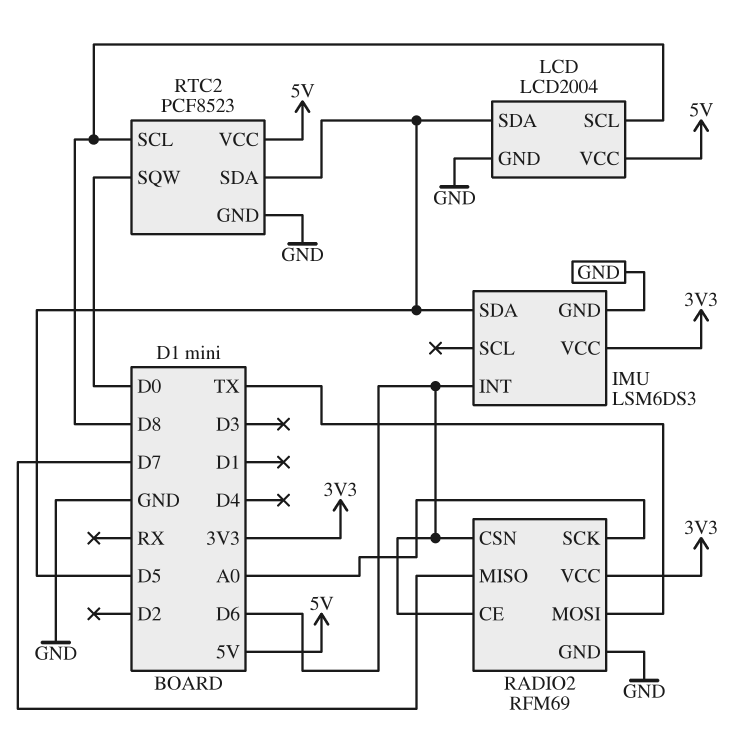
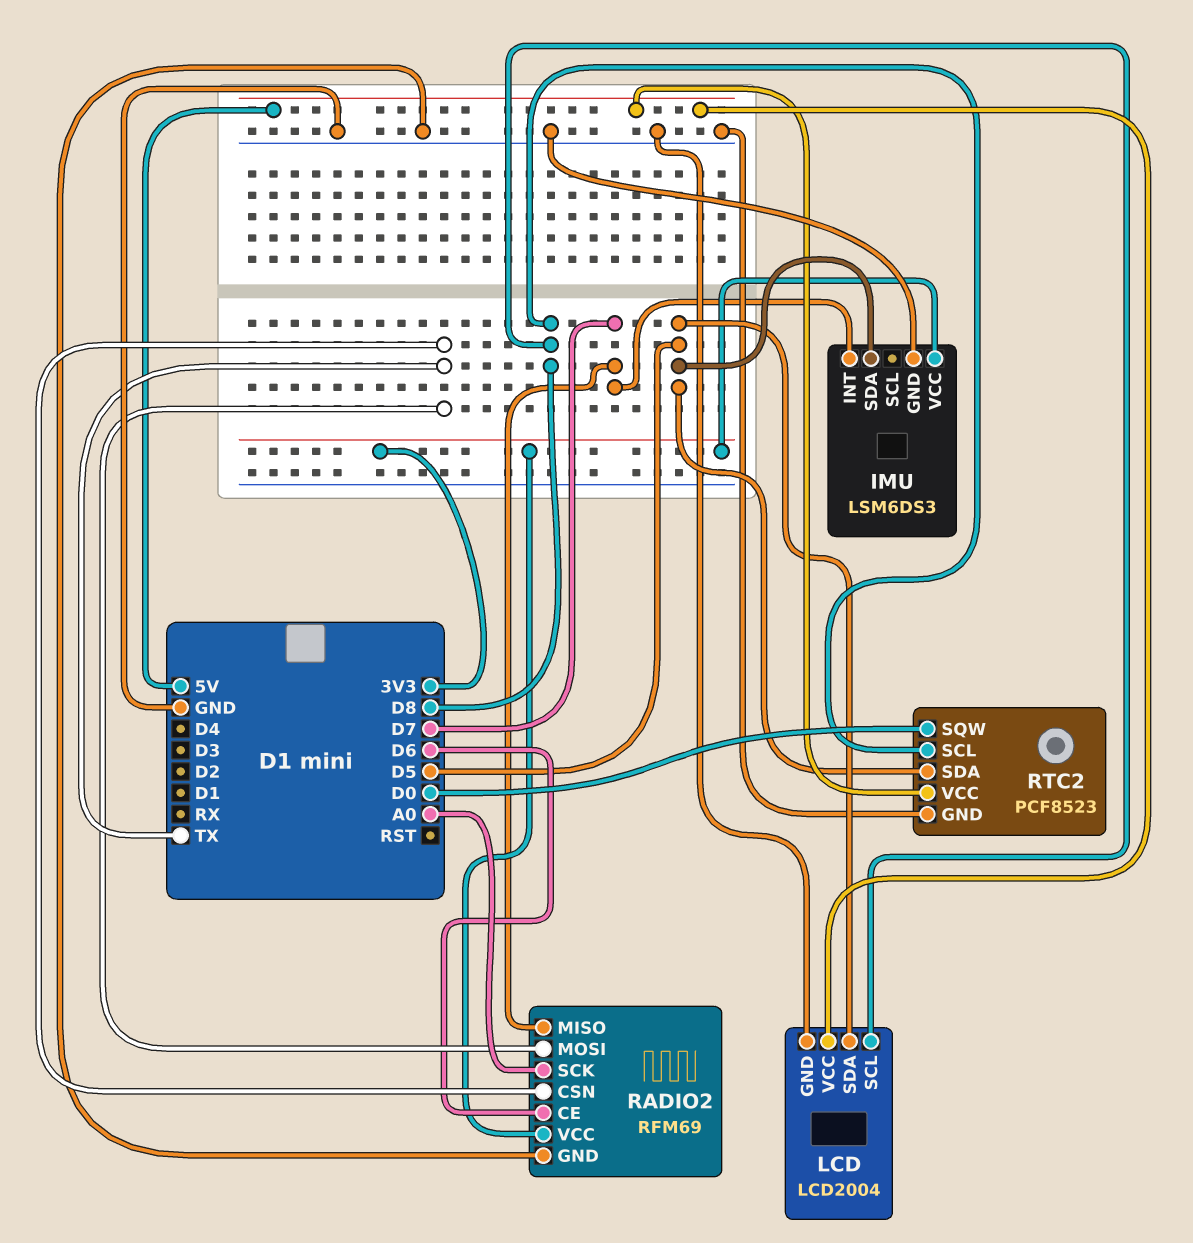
IMU pin INT: D6 -> D7
RADIO2 pin CSN: D6 -> TX

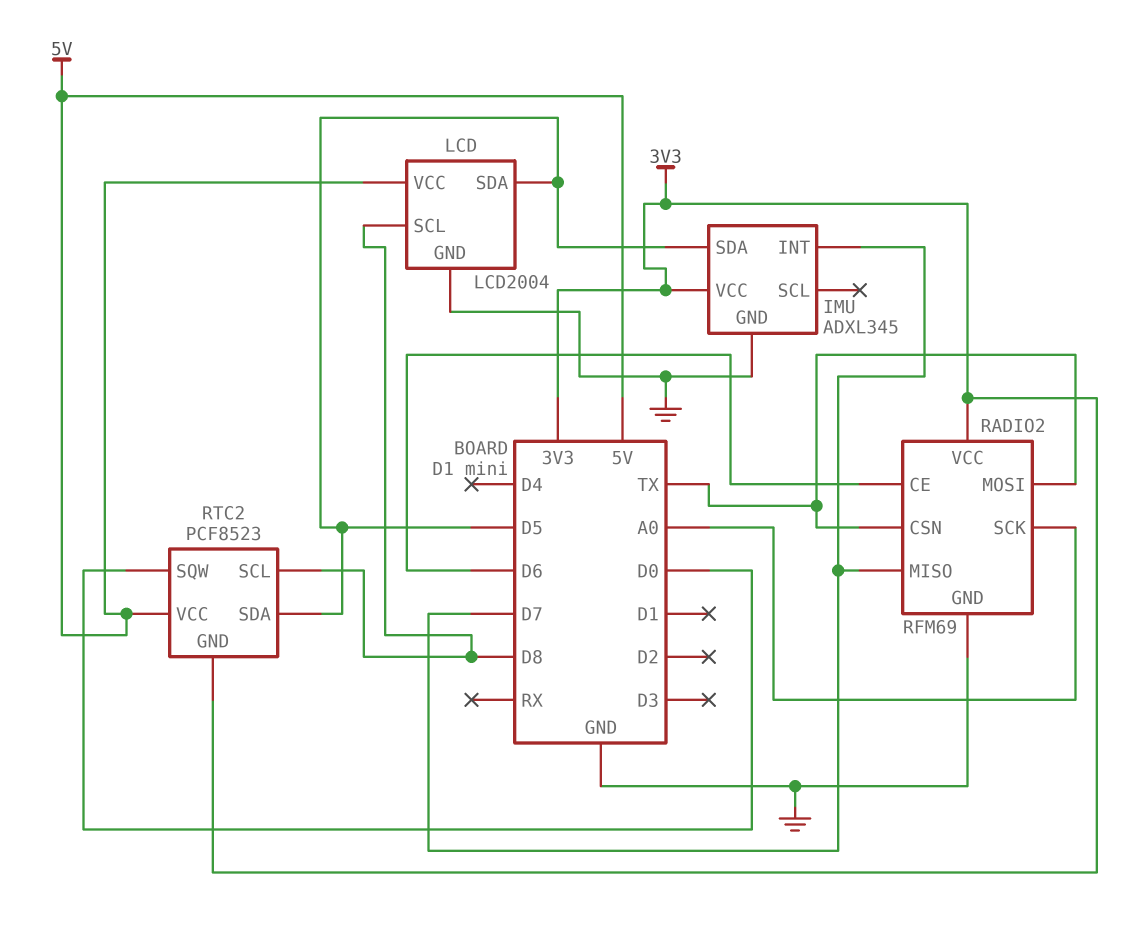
IMU: LSM6DS3 -> ADXL345
RTC2 pin GND: GND -> 3V3

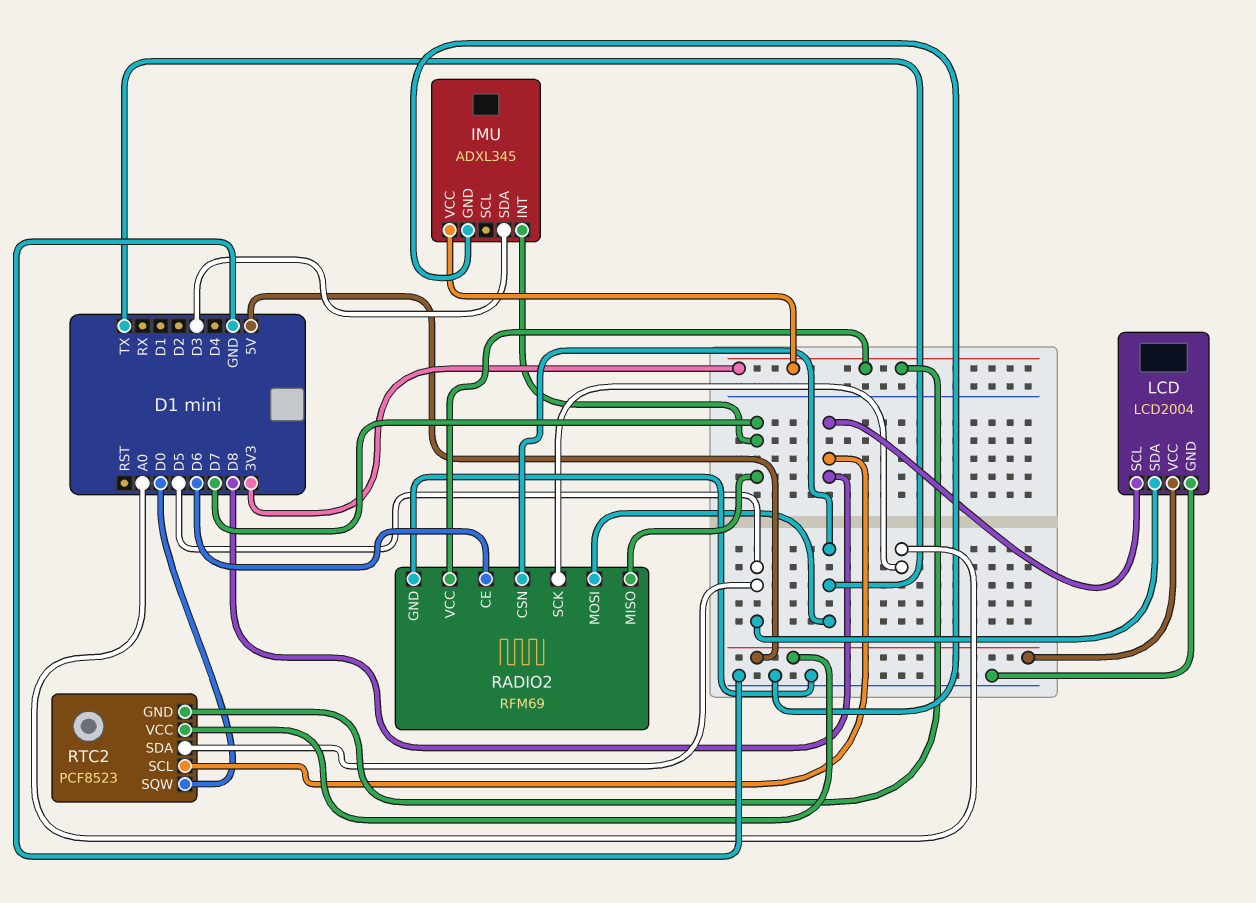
IMU pin SDA: D5 -> D3

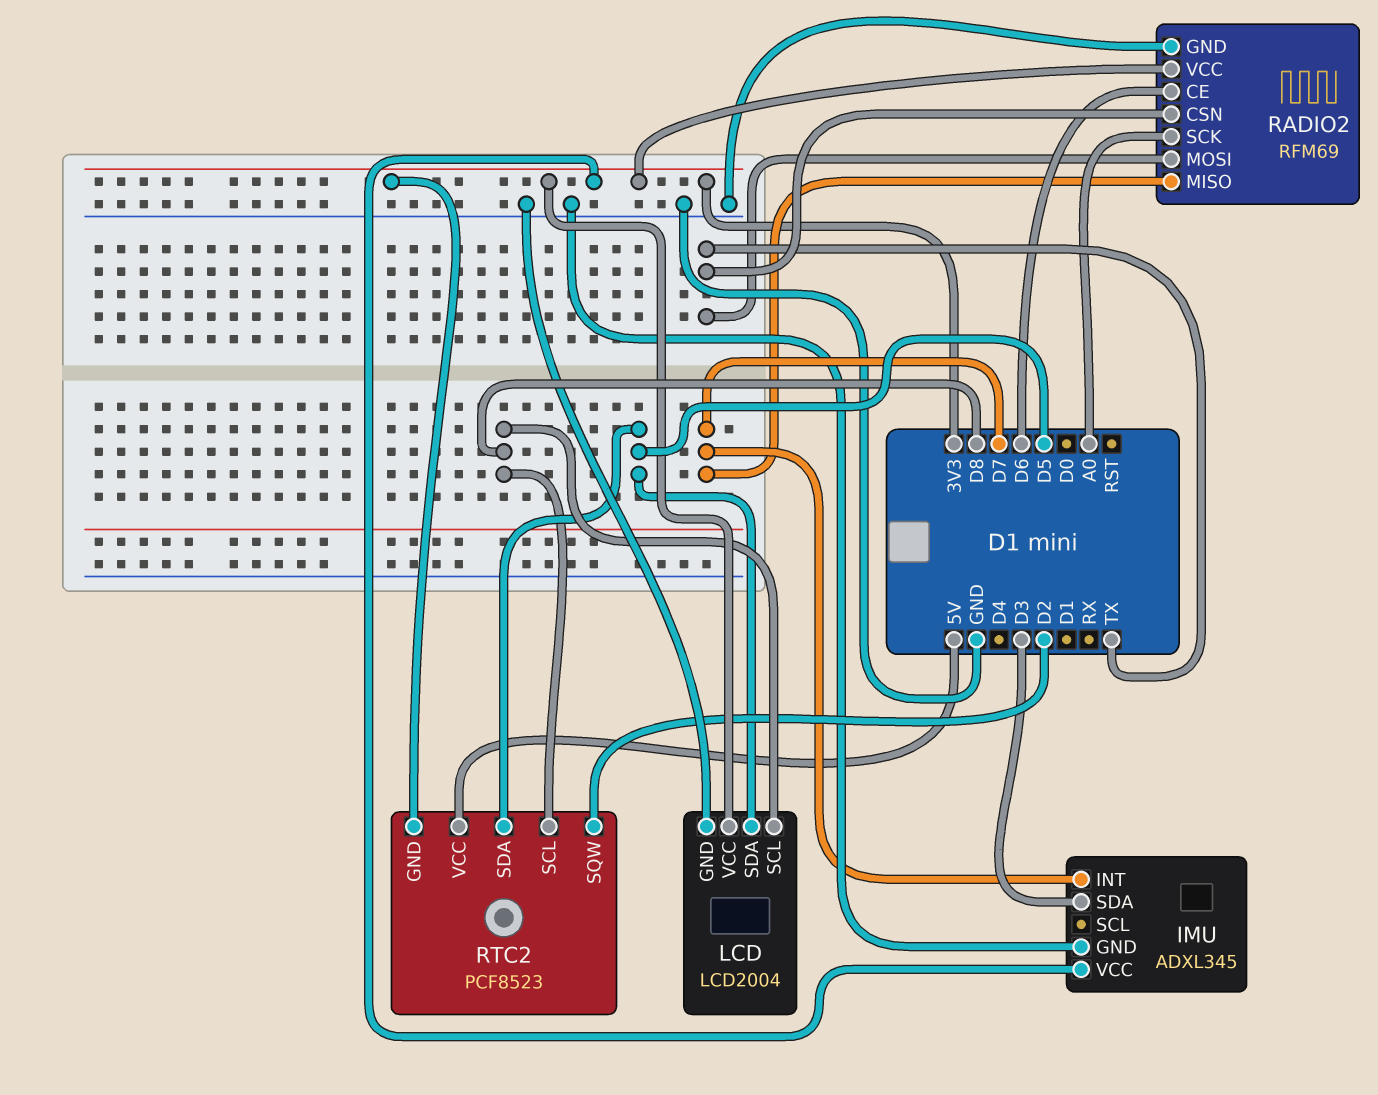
LCD pin VCC: 5V -> 3V3
RTC2 pin SQW: D0 -> D2

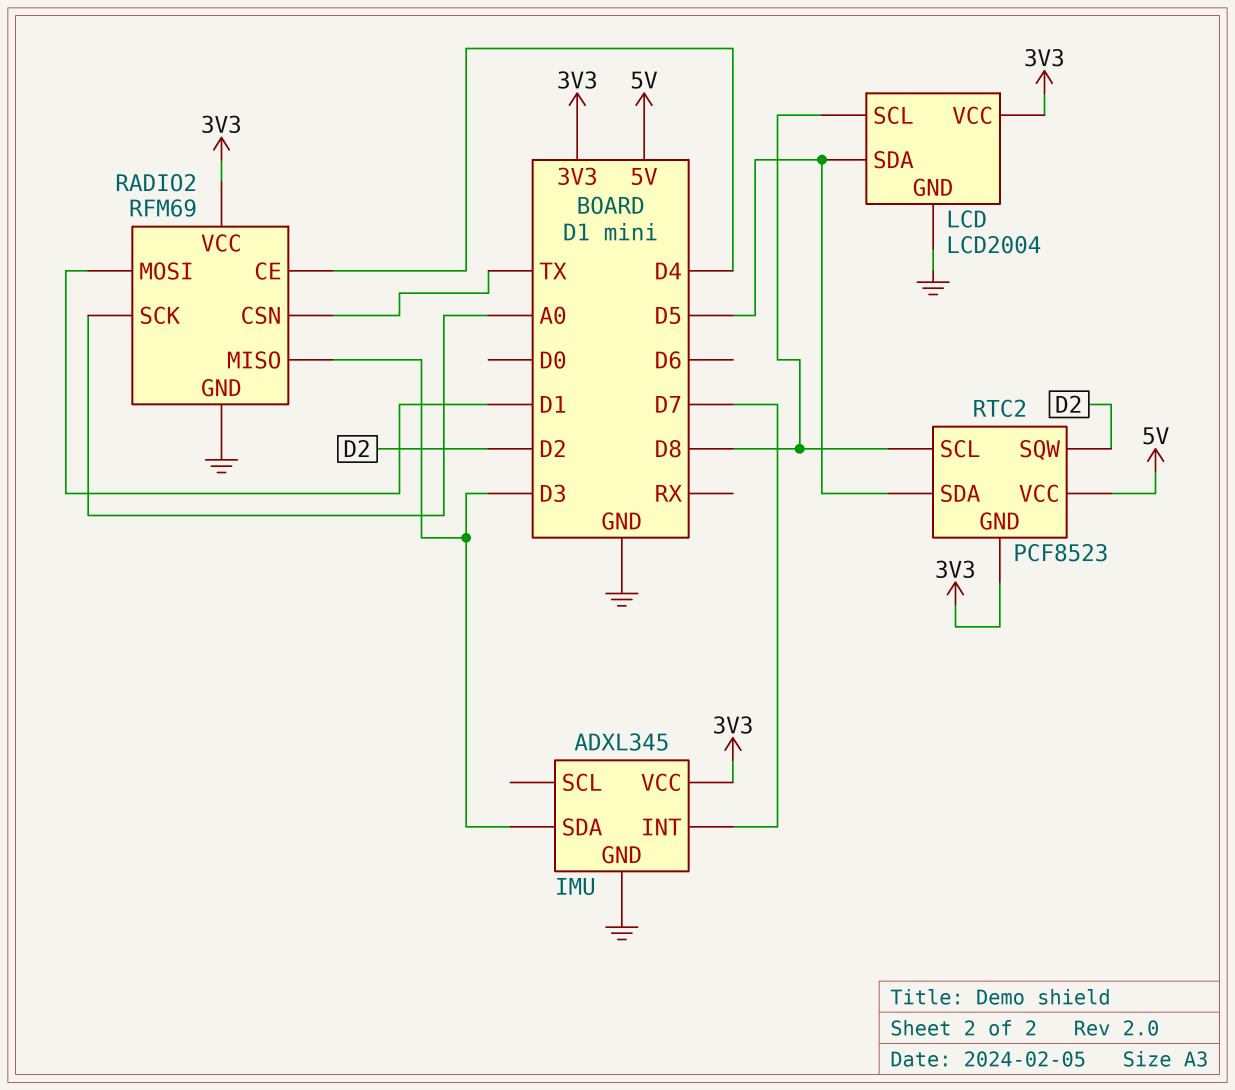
RADIO2 pin CE: D6 -> D4
RADIO2 pin MISO: D7 -> D3
RADIO2 pin MOSI: TX -> D1

